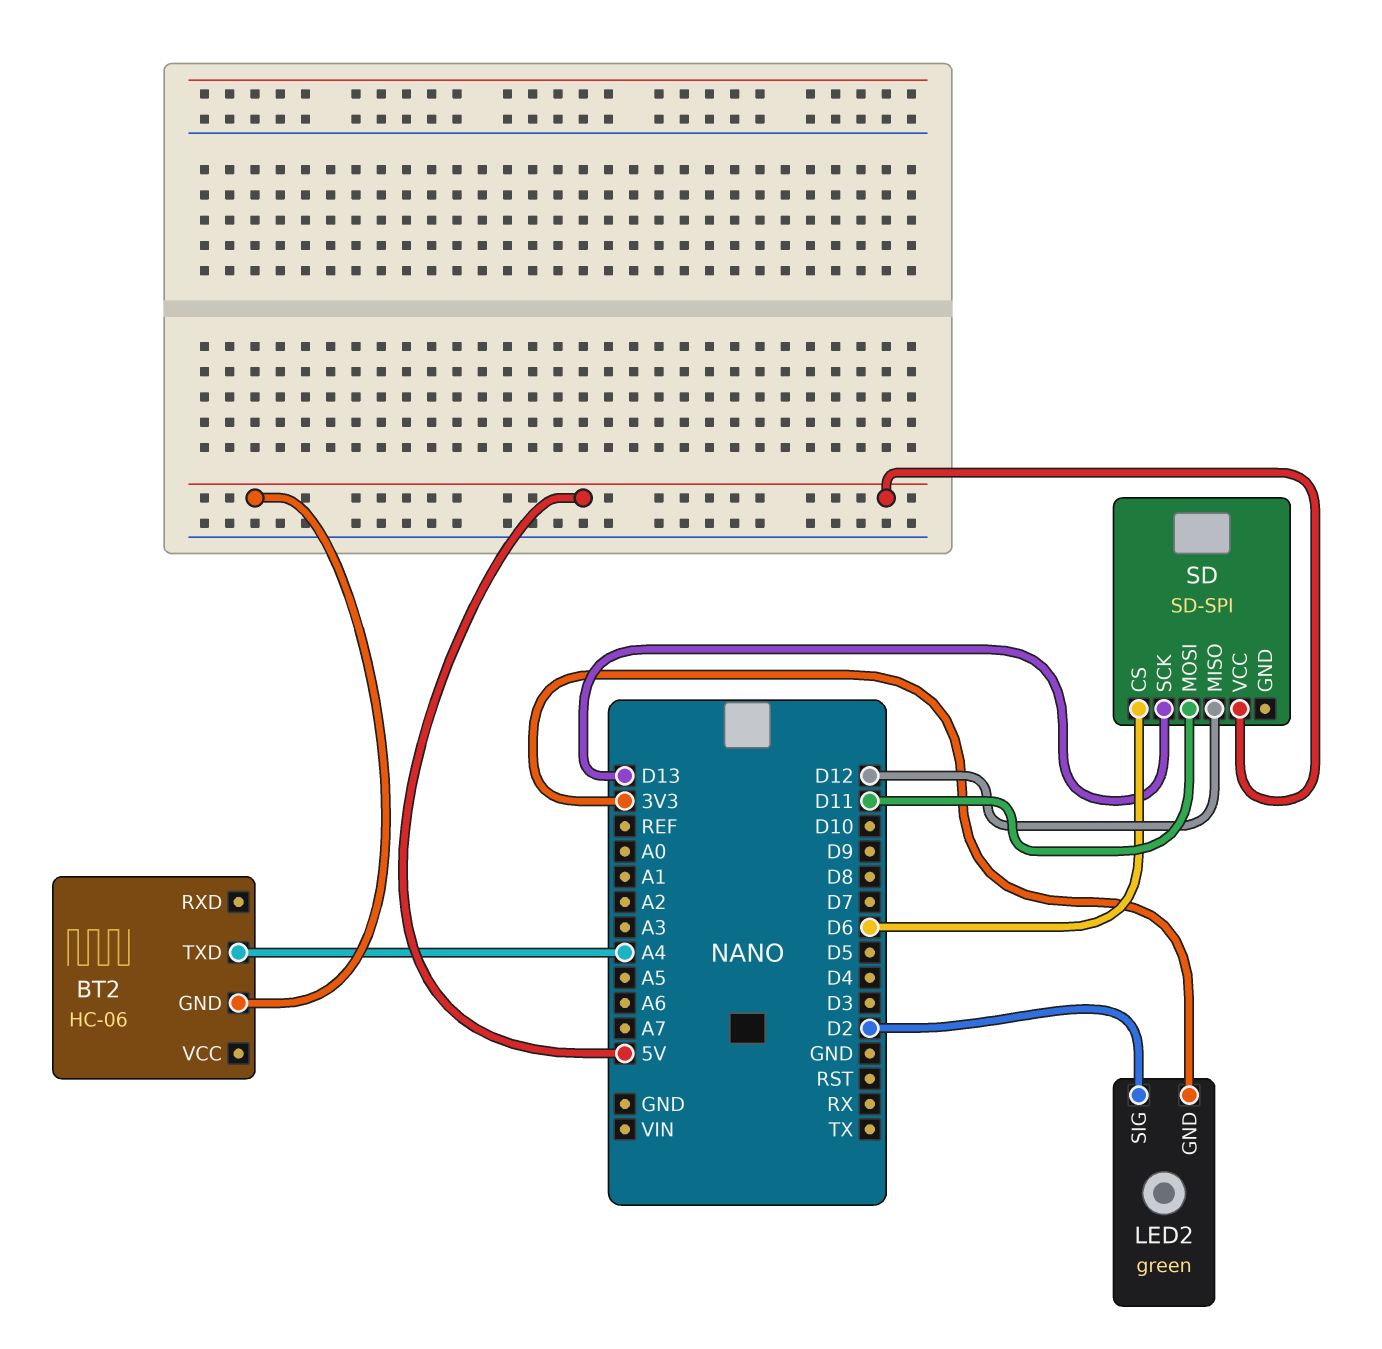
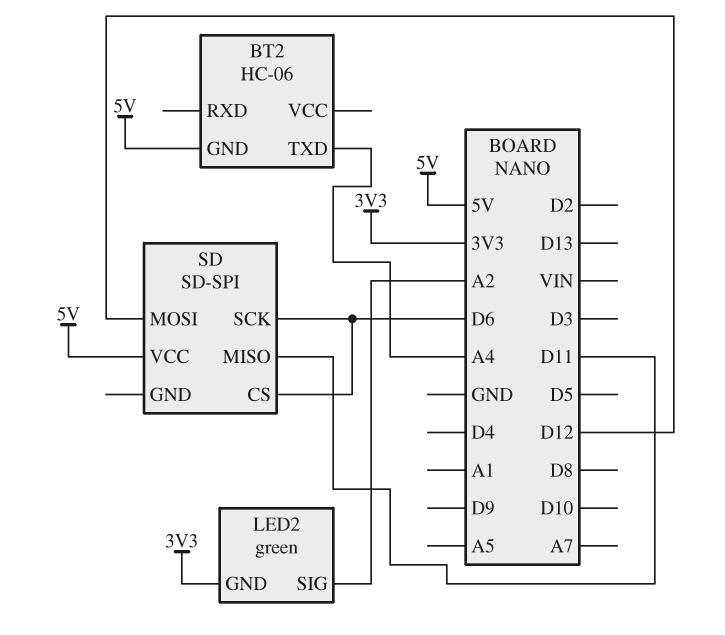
LED2 pin SIG: D2 -> A2
SD pin MISO: D12 -> D11
SD pin MOSI: D11 -> D12
SD pin SCK: D13 -> D6

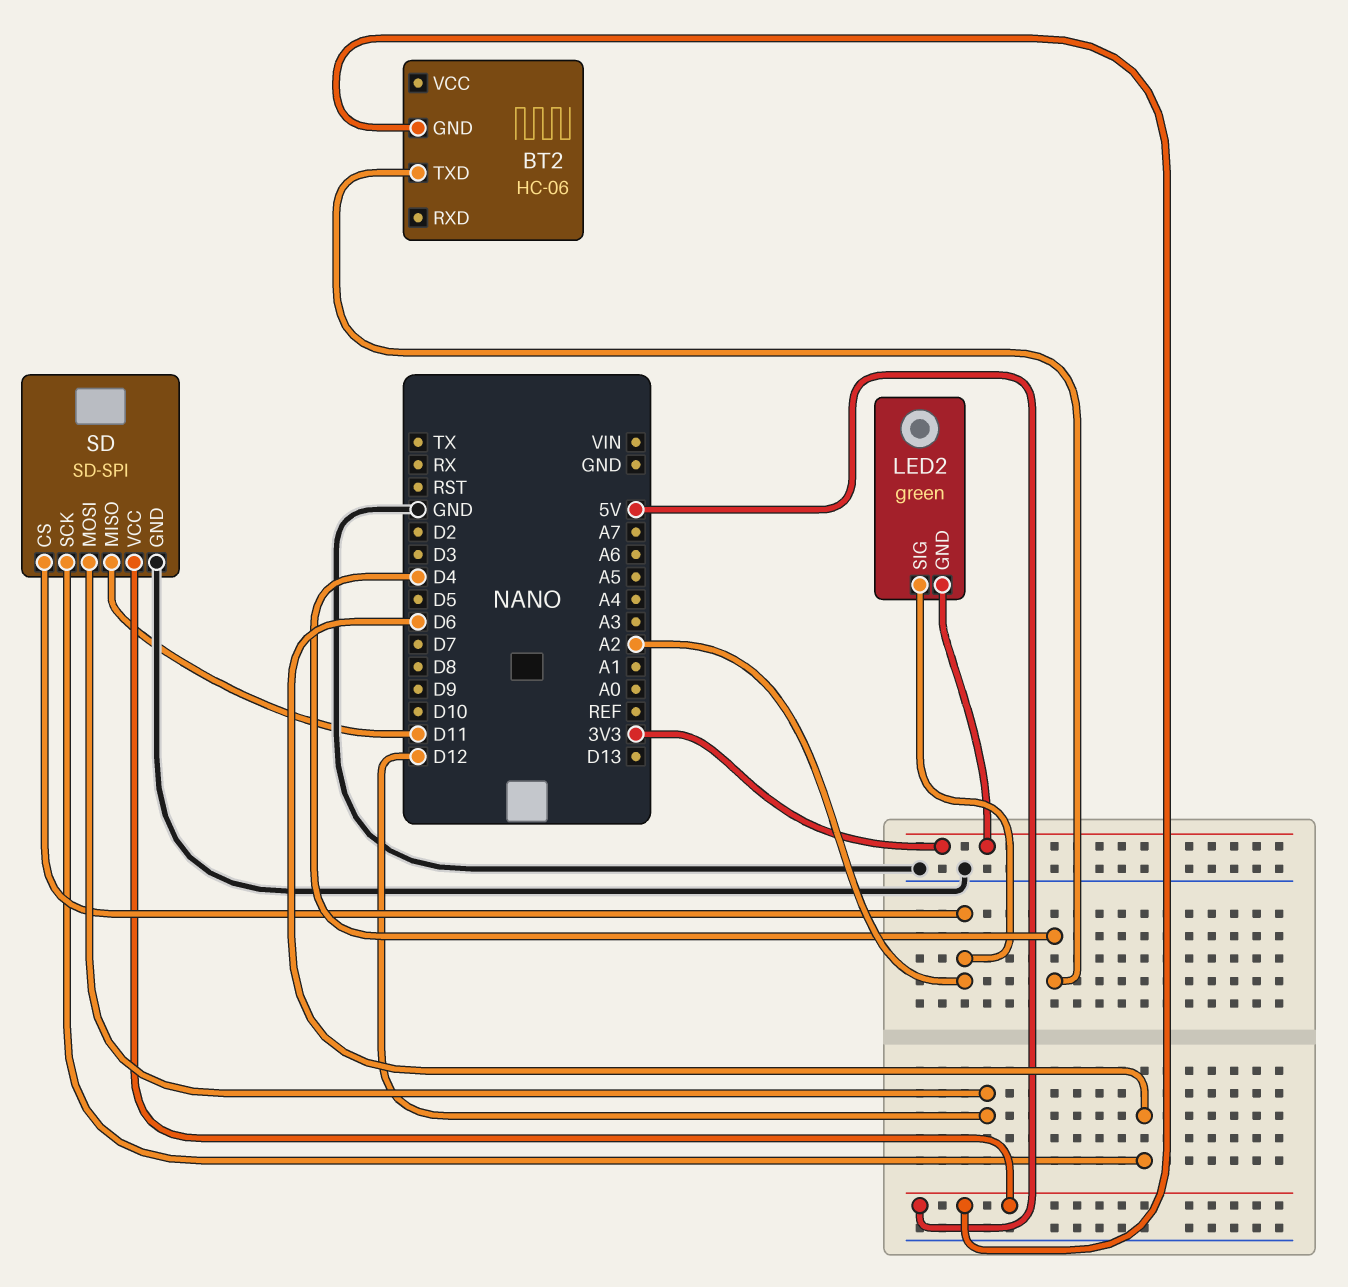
BT2 pin TXD: A4 -> D4
SD pin CS: D6 -> A2
SD pin GND: none -> GND

